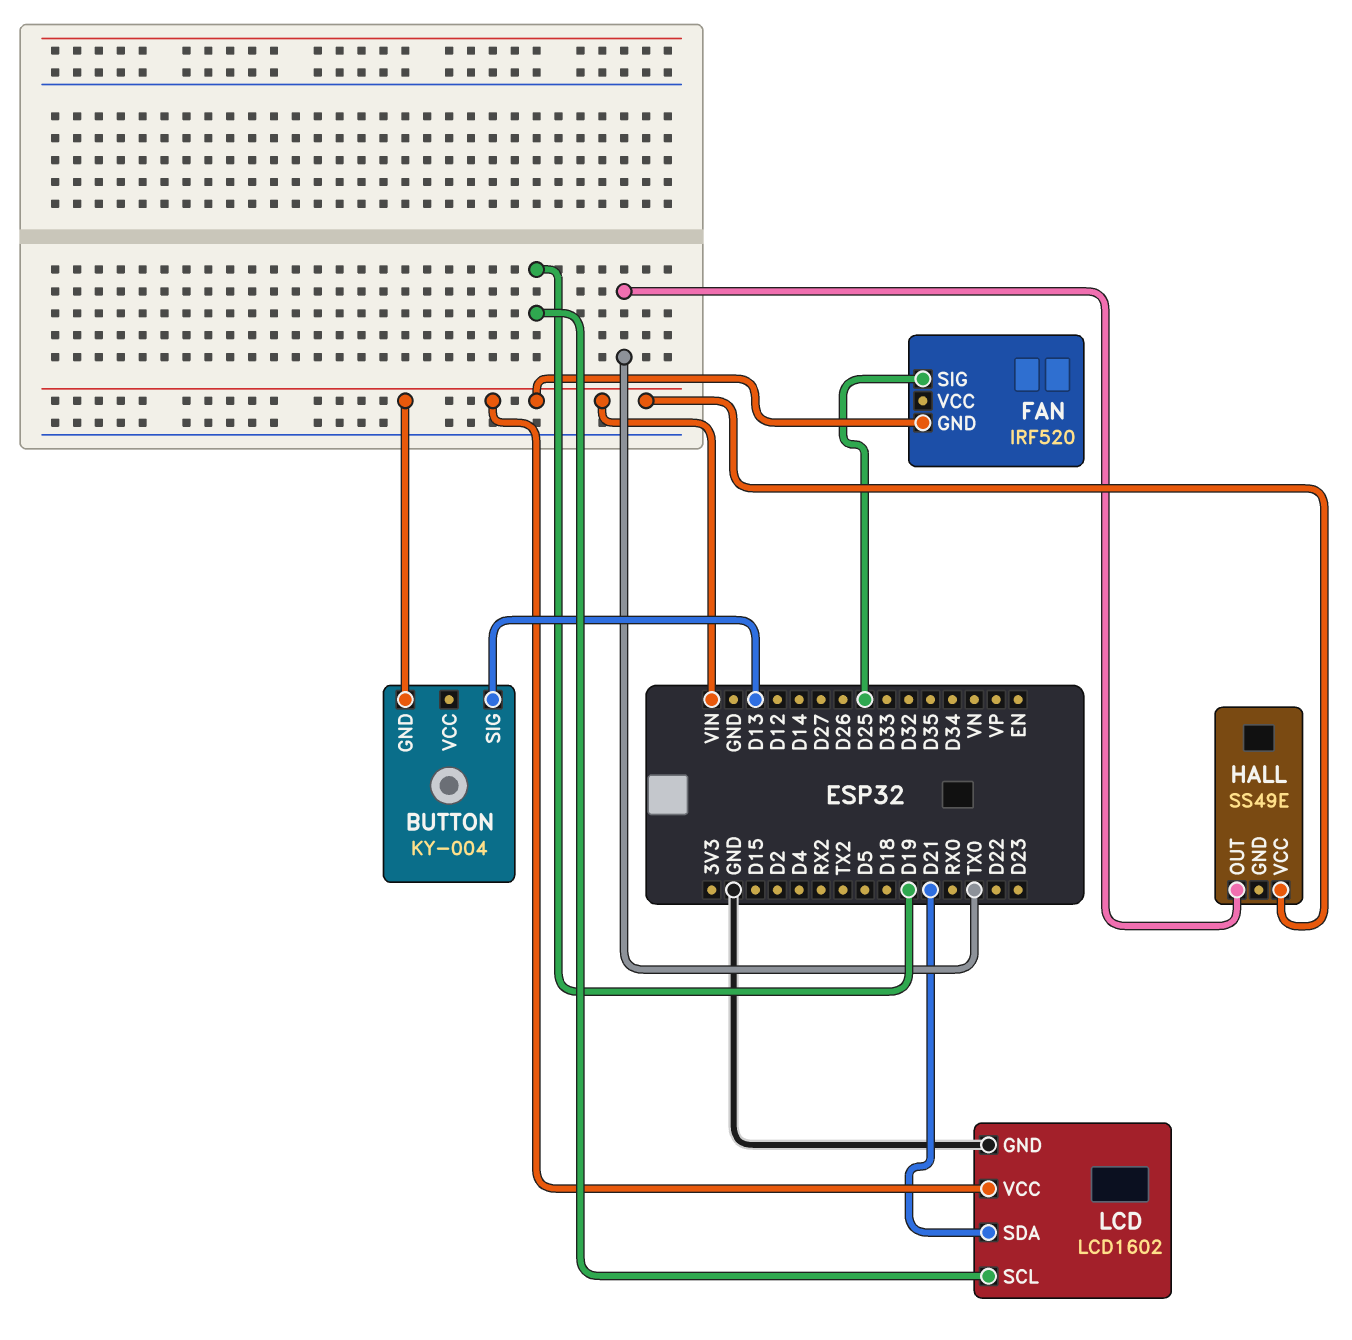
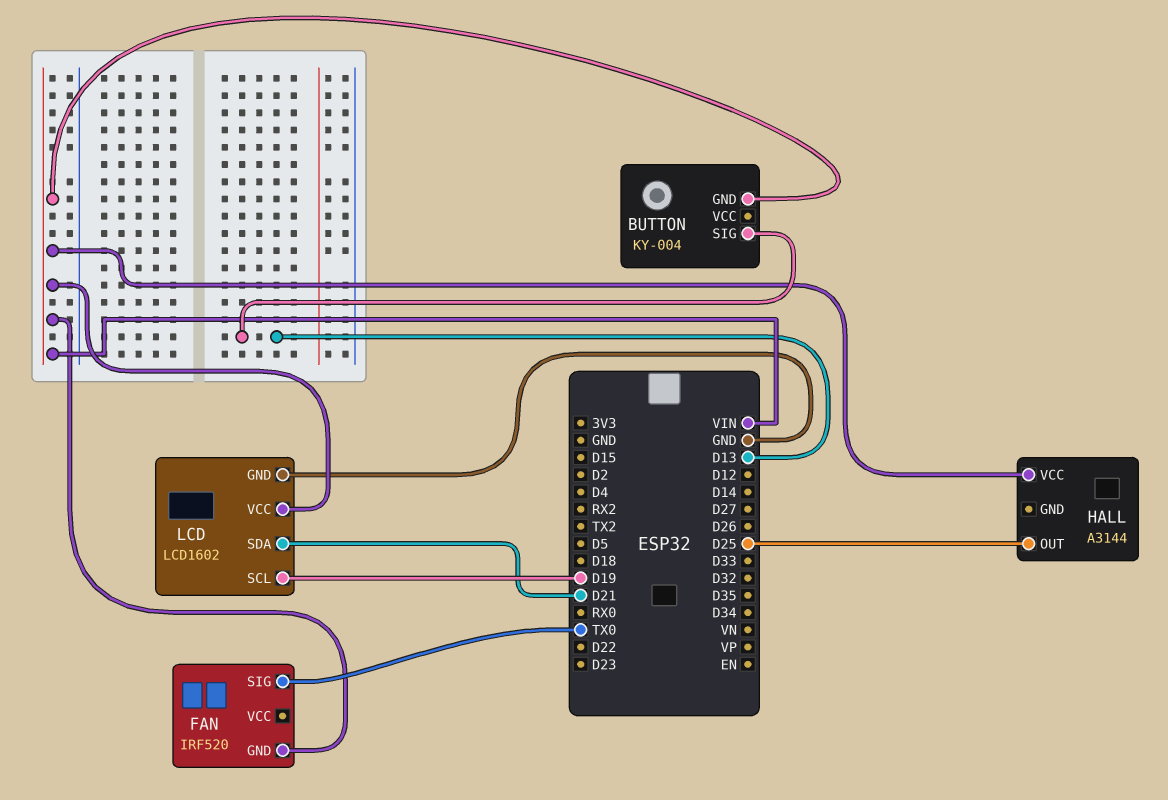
FAN pin SIG: D25 -> TX0
HALL: SS49E -> A3144
HALL pin OUT: TX0 -> D25

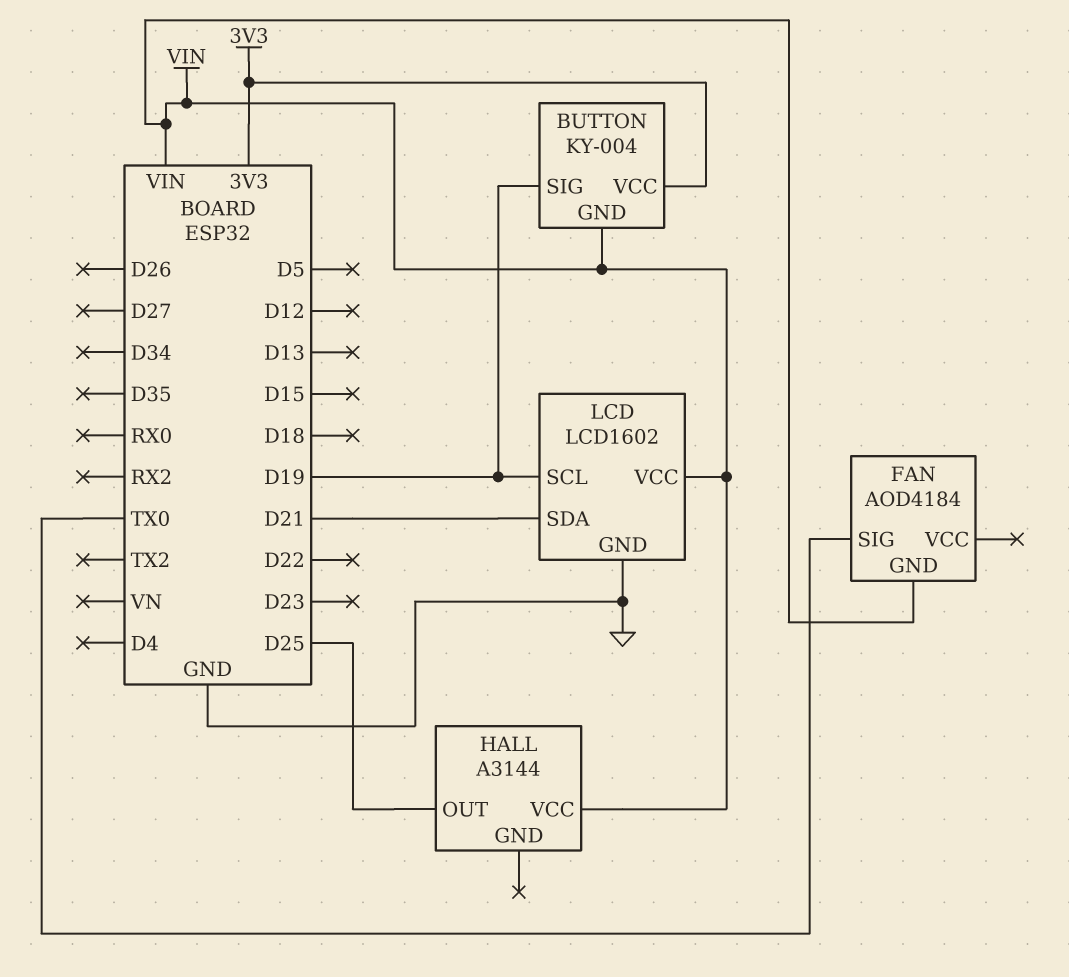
BUTTON pin SIG: D13 -> D19
BUTTON pin VCC: none -> 3V3
FAN: IRF520 -> AOD4184

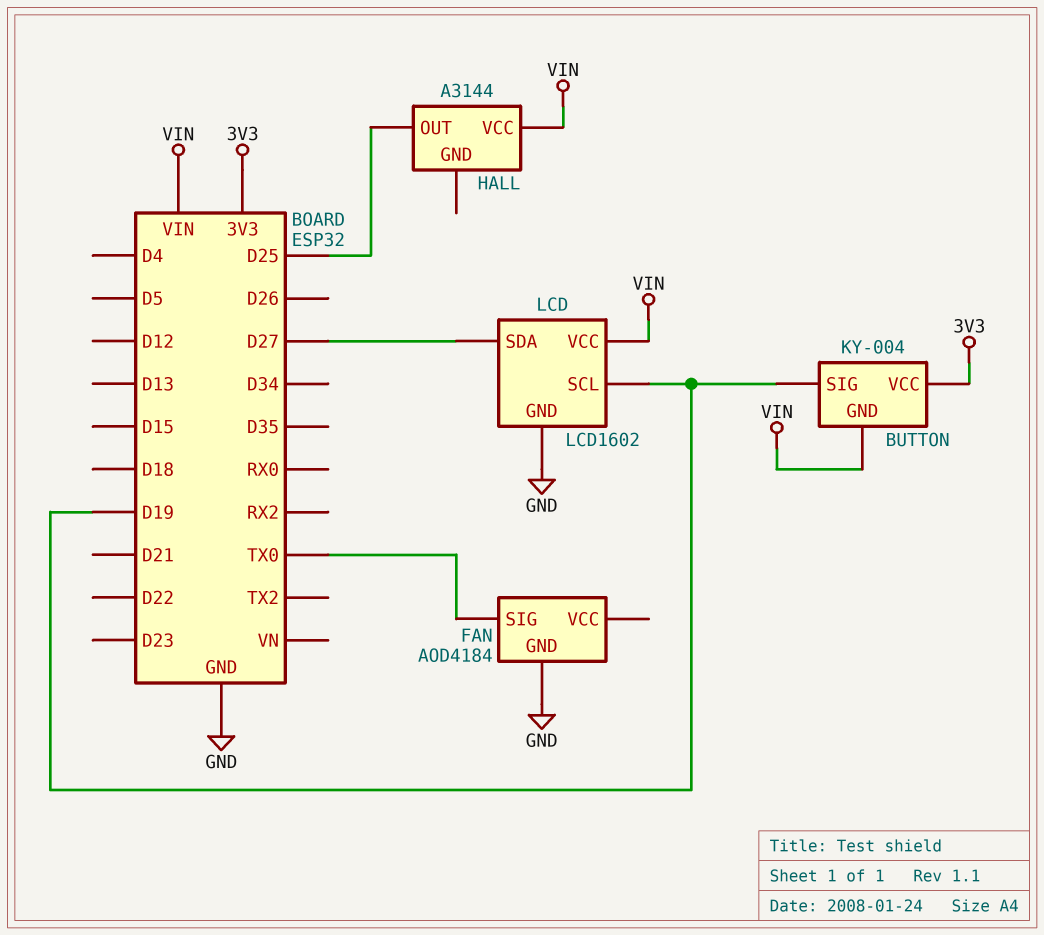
FAN pin GND: VIN -> GND
LCD pin SDA: D21 -> D27

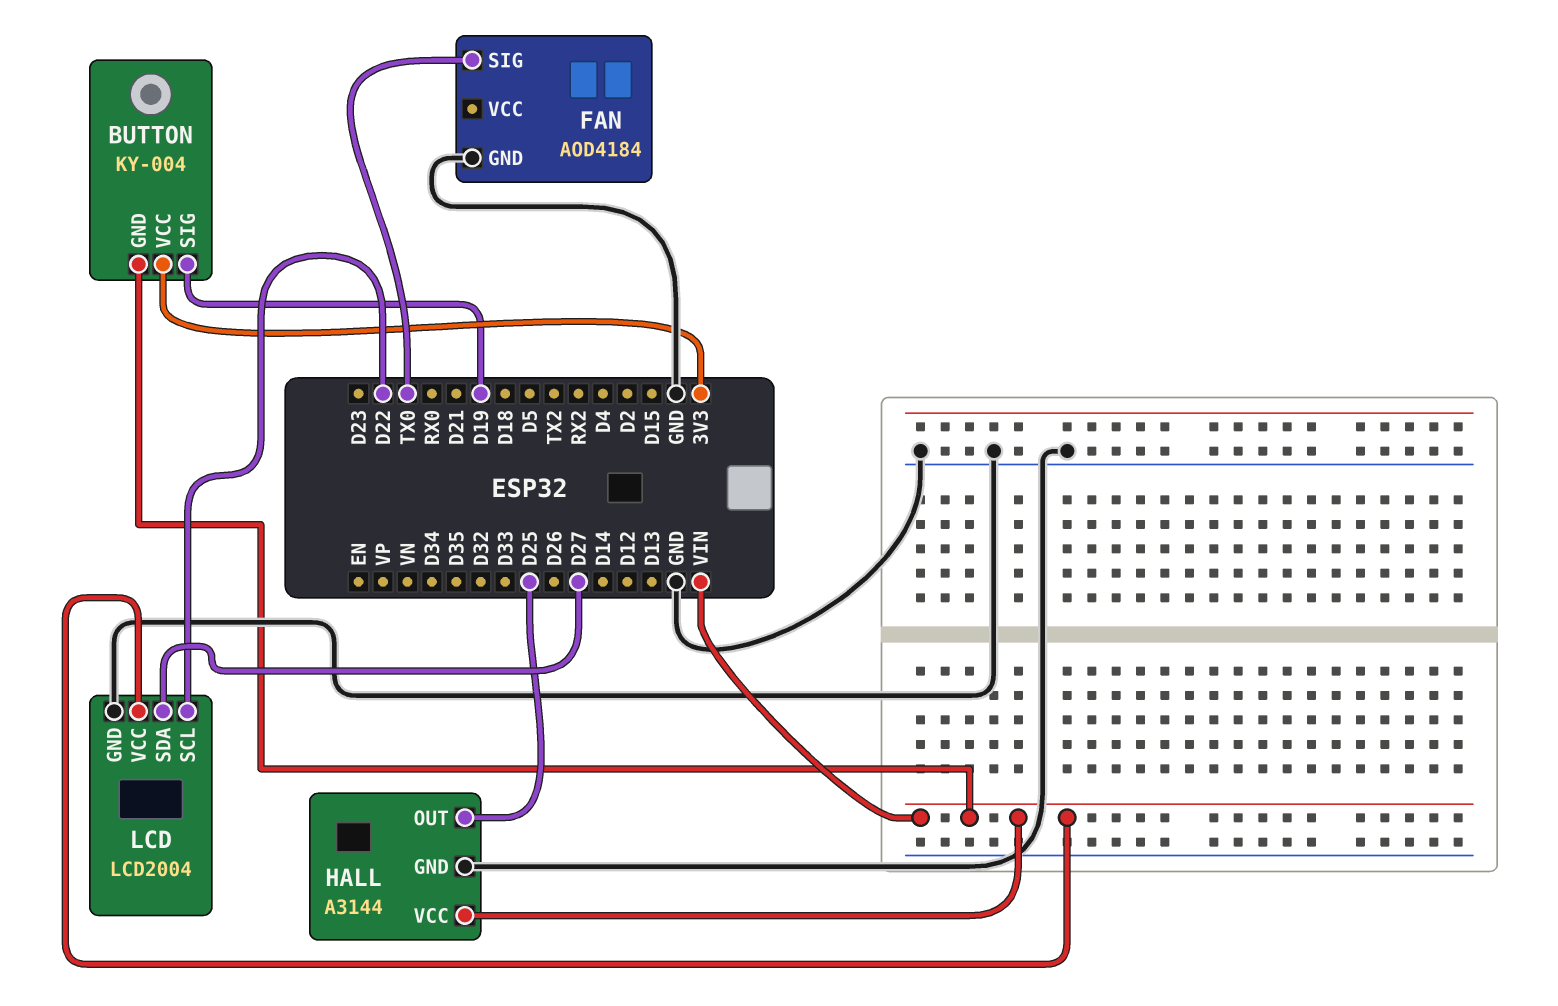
HALL pin GND: none -> GND
LCD: LCD1602 -> LCD2004
LCD pin SCL: D19 -> D22

